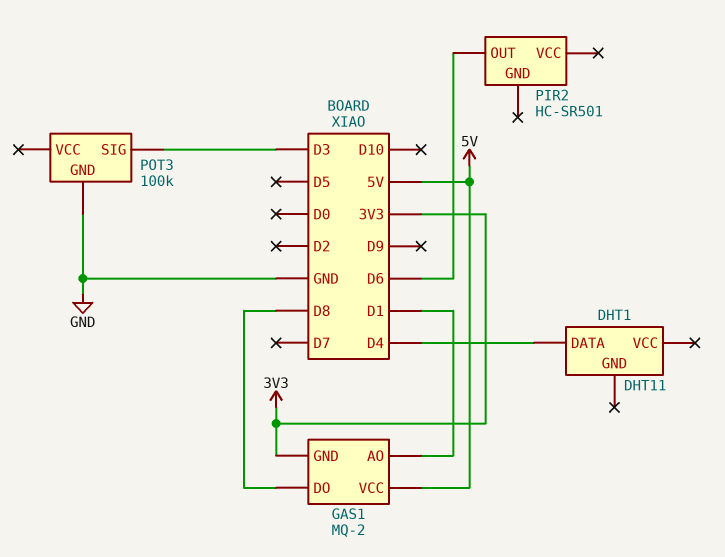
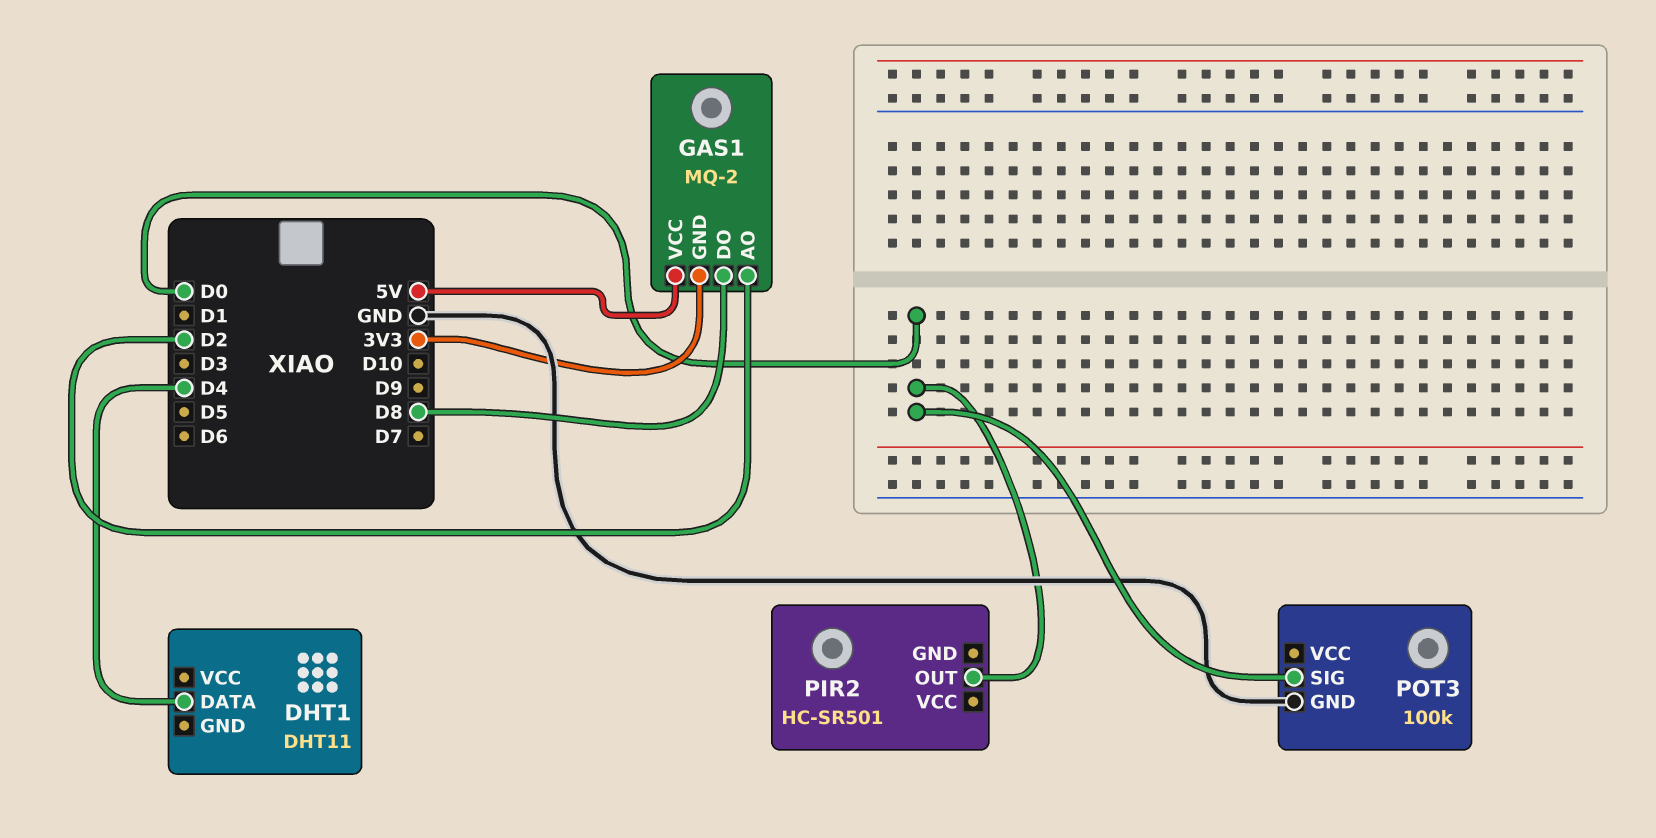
GAS1 pin AO: D1 -> D2
PIR2 pin OUT: D6 -> D0
POT3 pin SIG: D3 -> D0

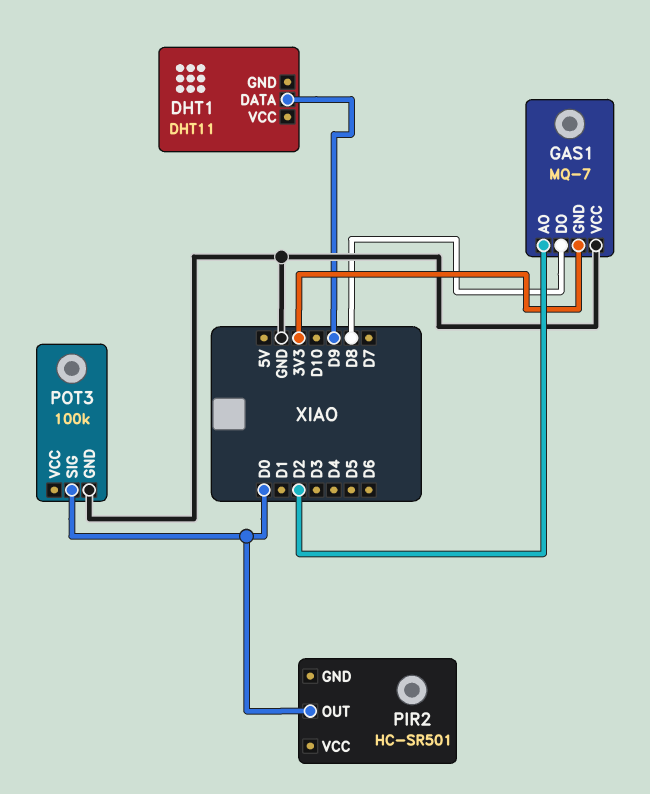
DHT1 pin DATA: D4 -> D9
GAS1: MQ-2 -> MQ-7
GAS1 pin VCC: 5V -> GND

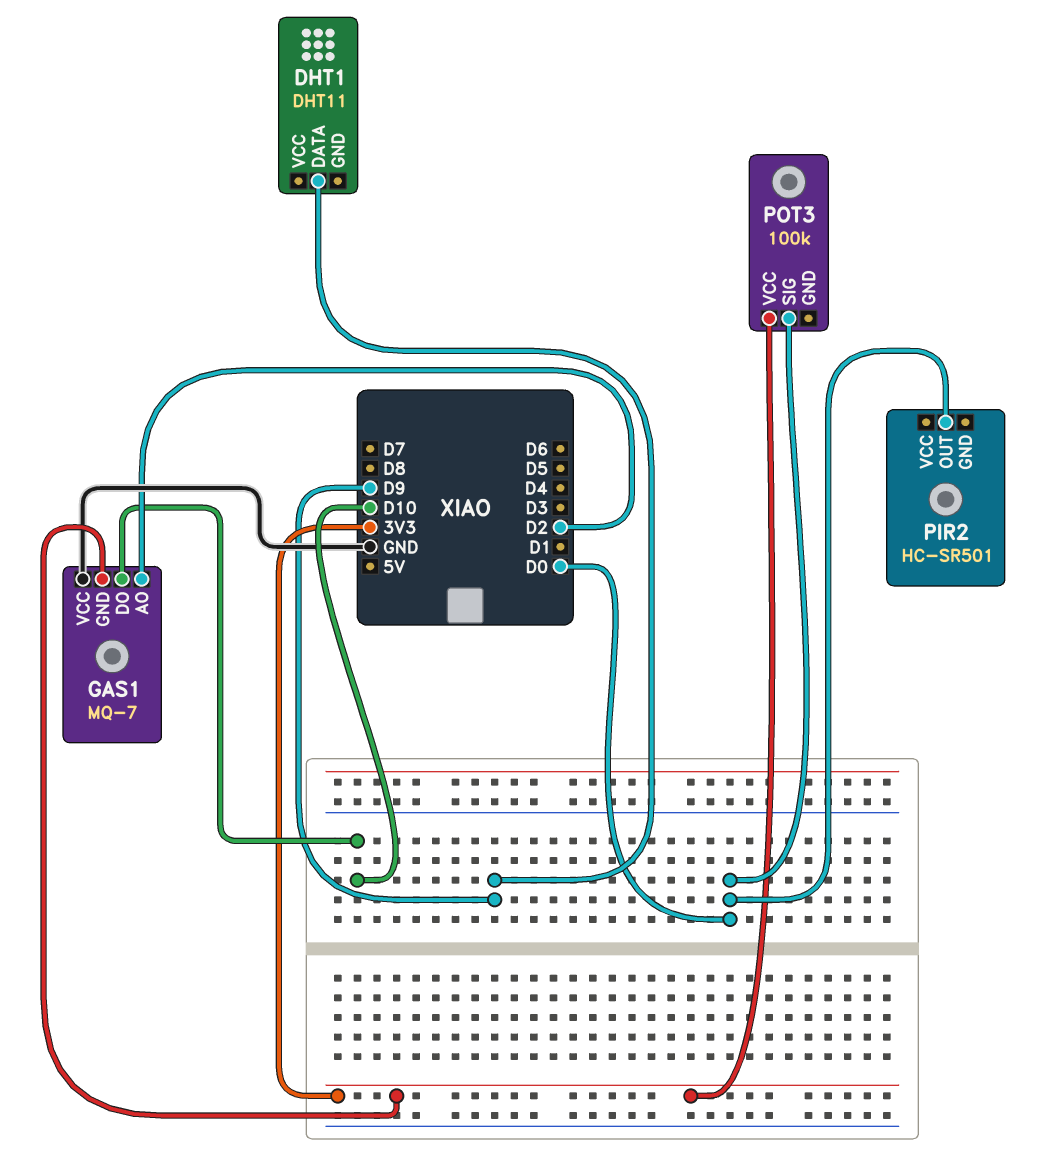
GAS1 pin DO: D8 -> D10
POT3 pin GND: GND -> none
POT3 pin VCC: none -> 3V3

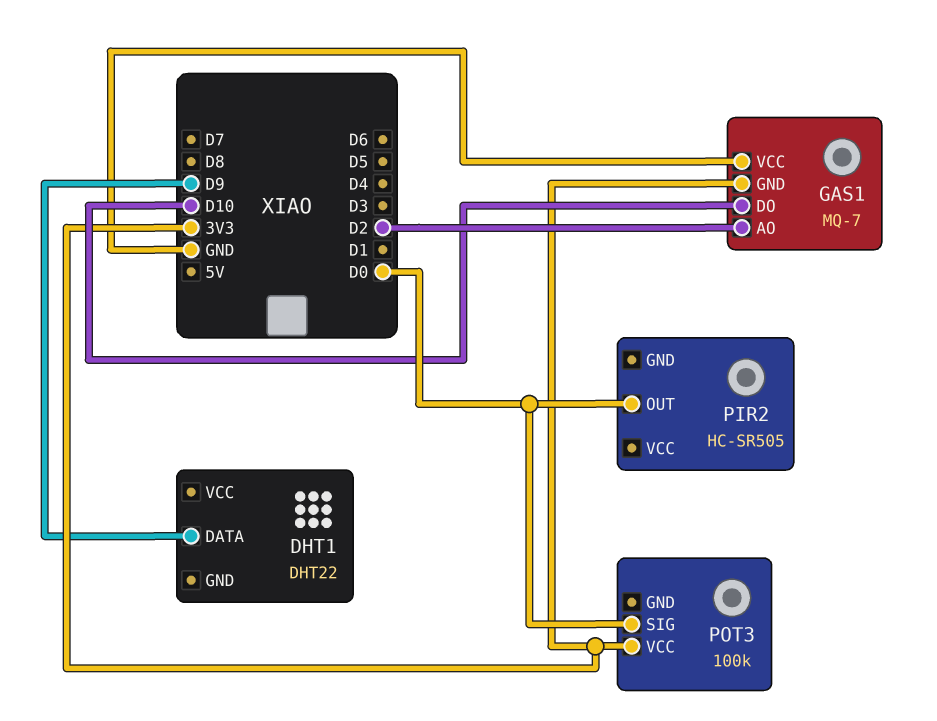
DHT1: DHT11 -> DHT22
PIR2: HC-SR501 -> HC-SR505

